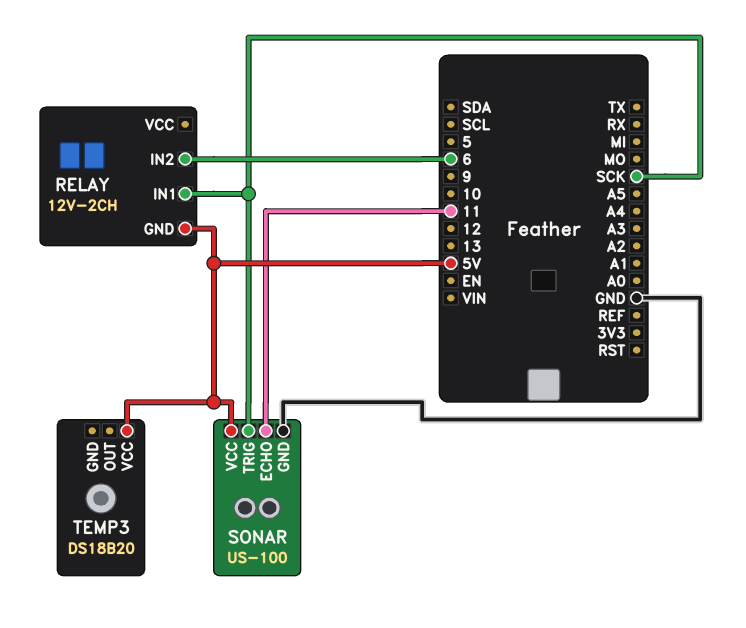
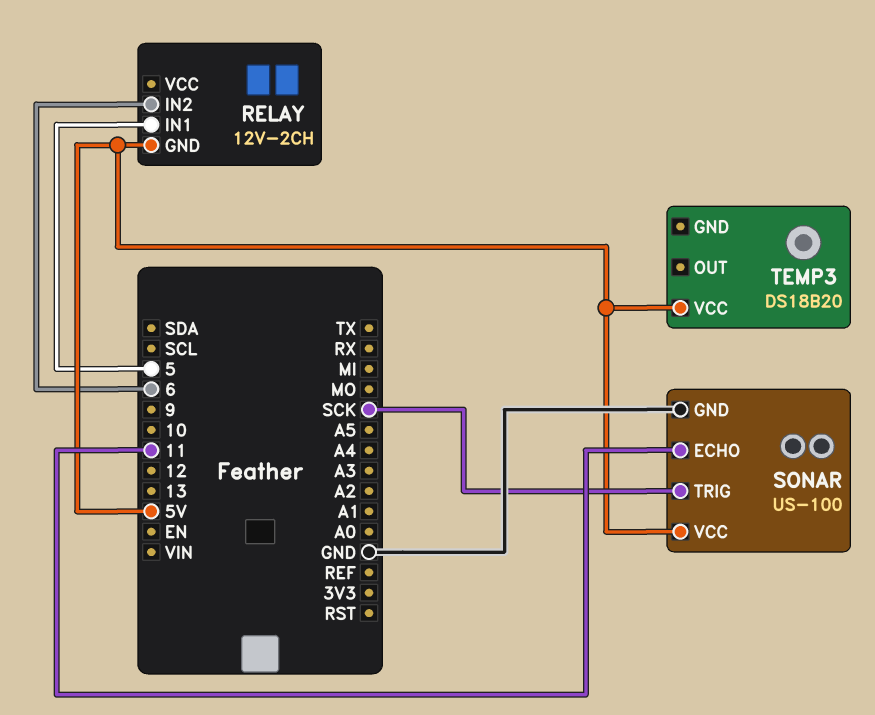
RELAY pin IN1: SCK -> 5

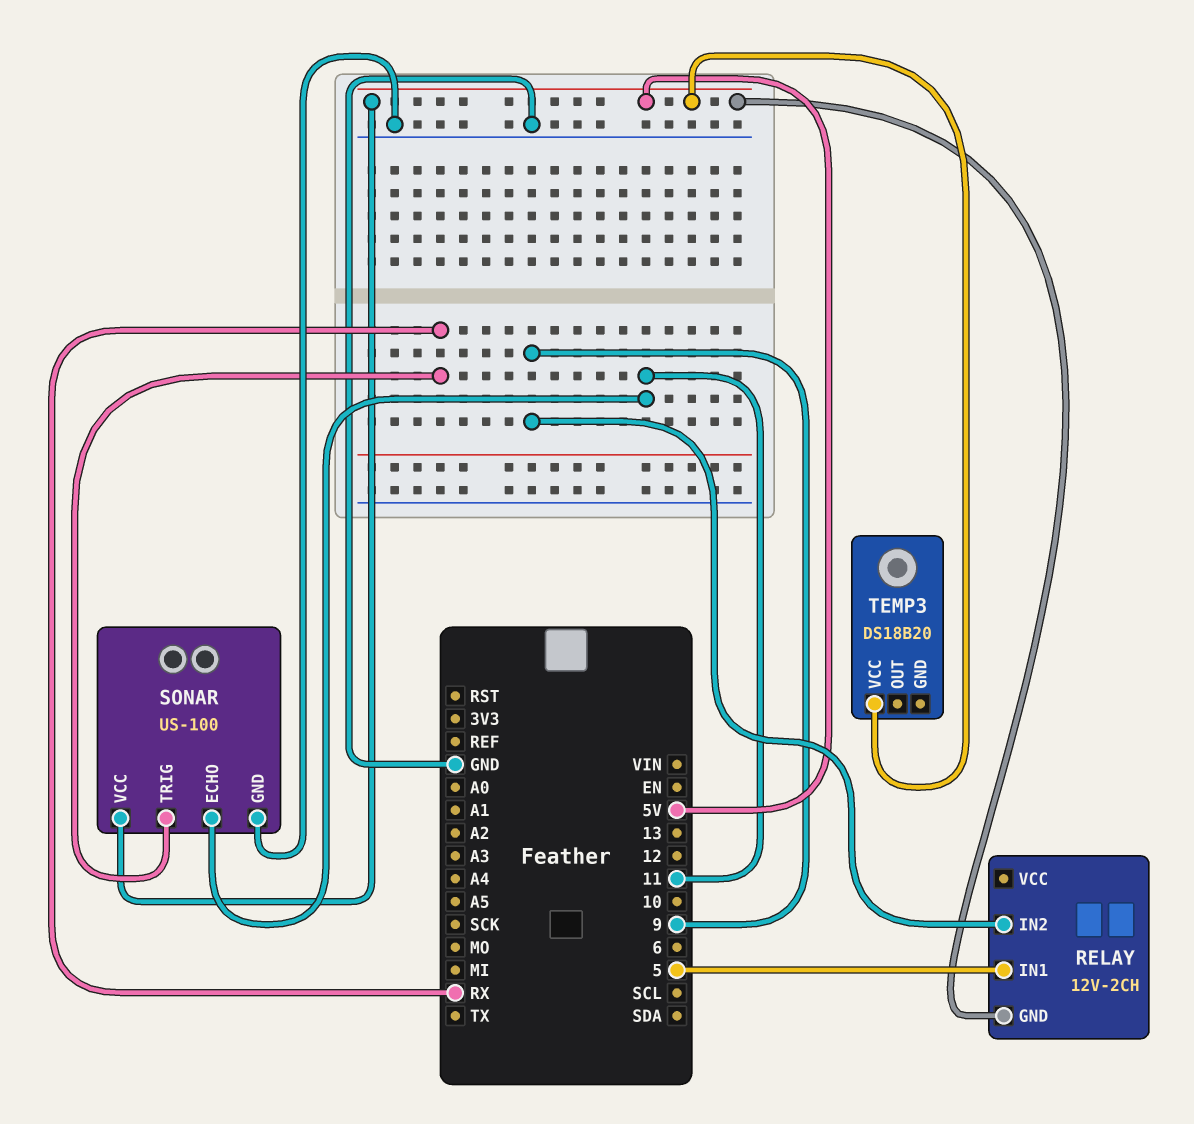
RELAY pin IN2: 6 -> 9
SONAR pin TRIG: SCK -> RX

